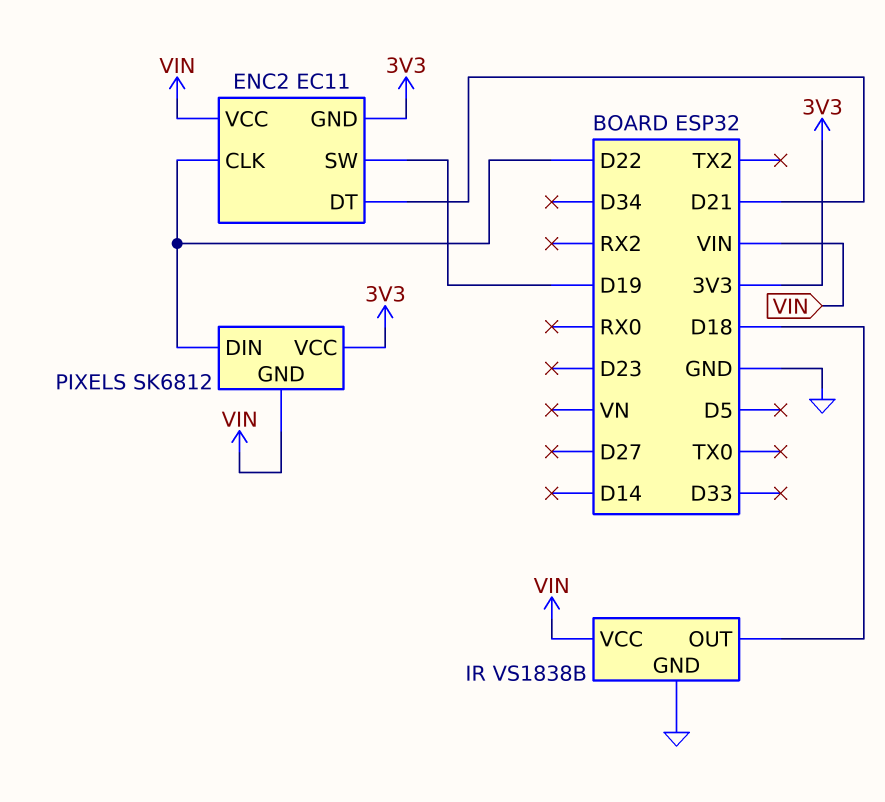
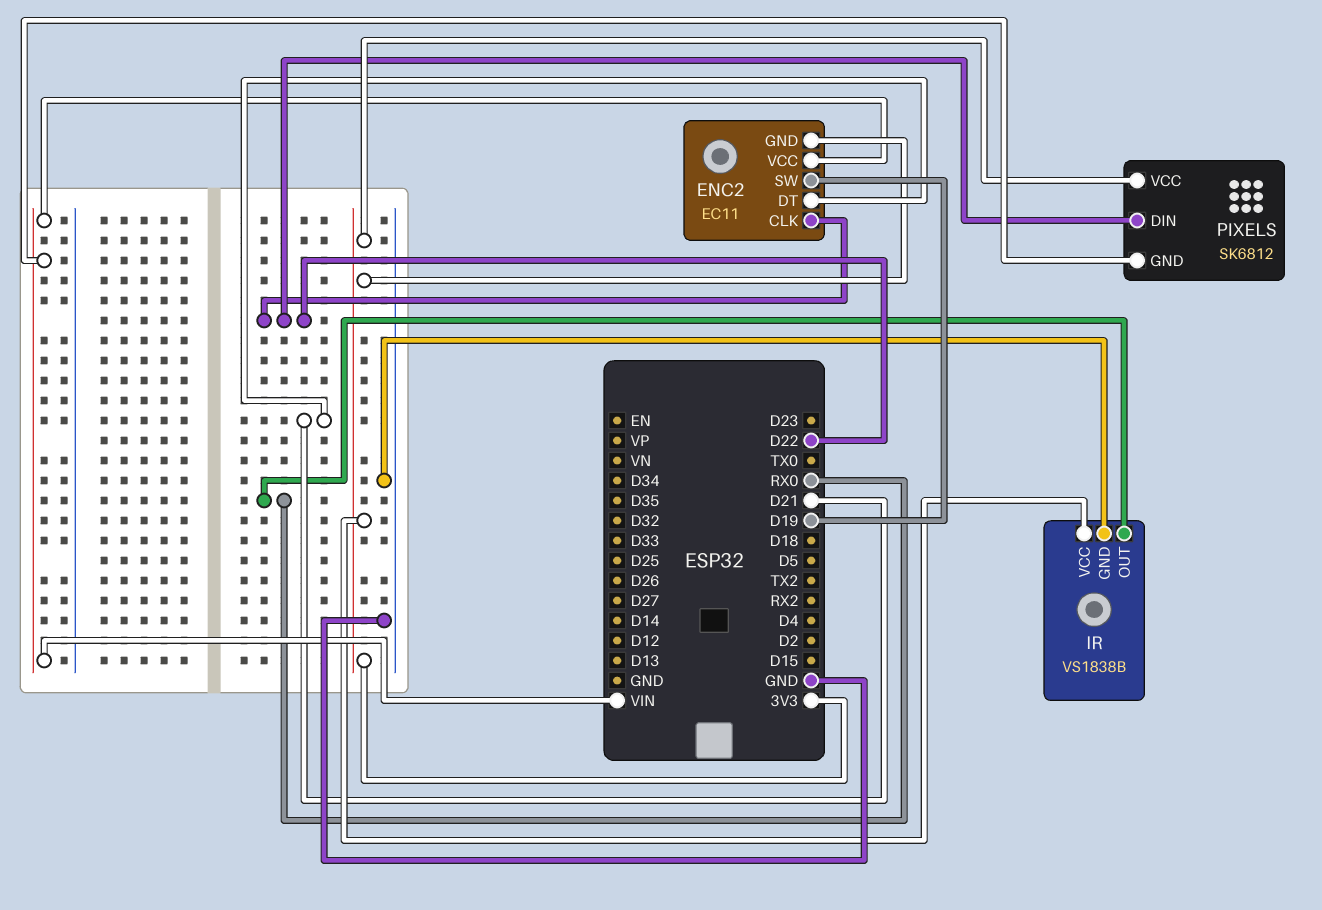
IR pin OUT: D18 -> RX0
IR pin VCC: VIN -> 3V3

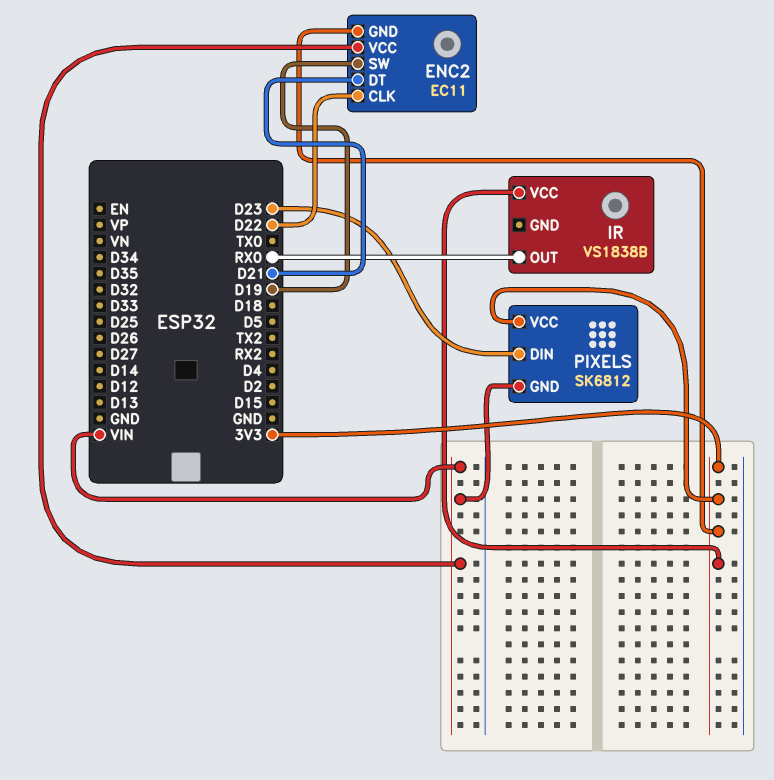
IR pin GND: GND -> none
PIXELS pin DIN: D22 -> D23

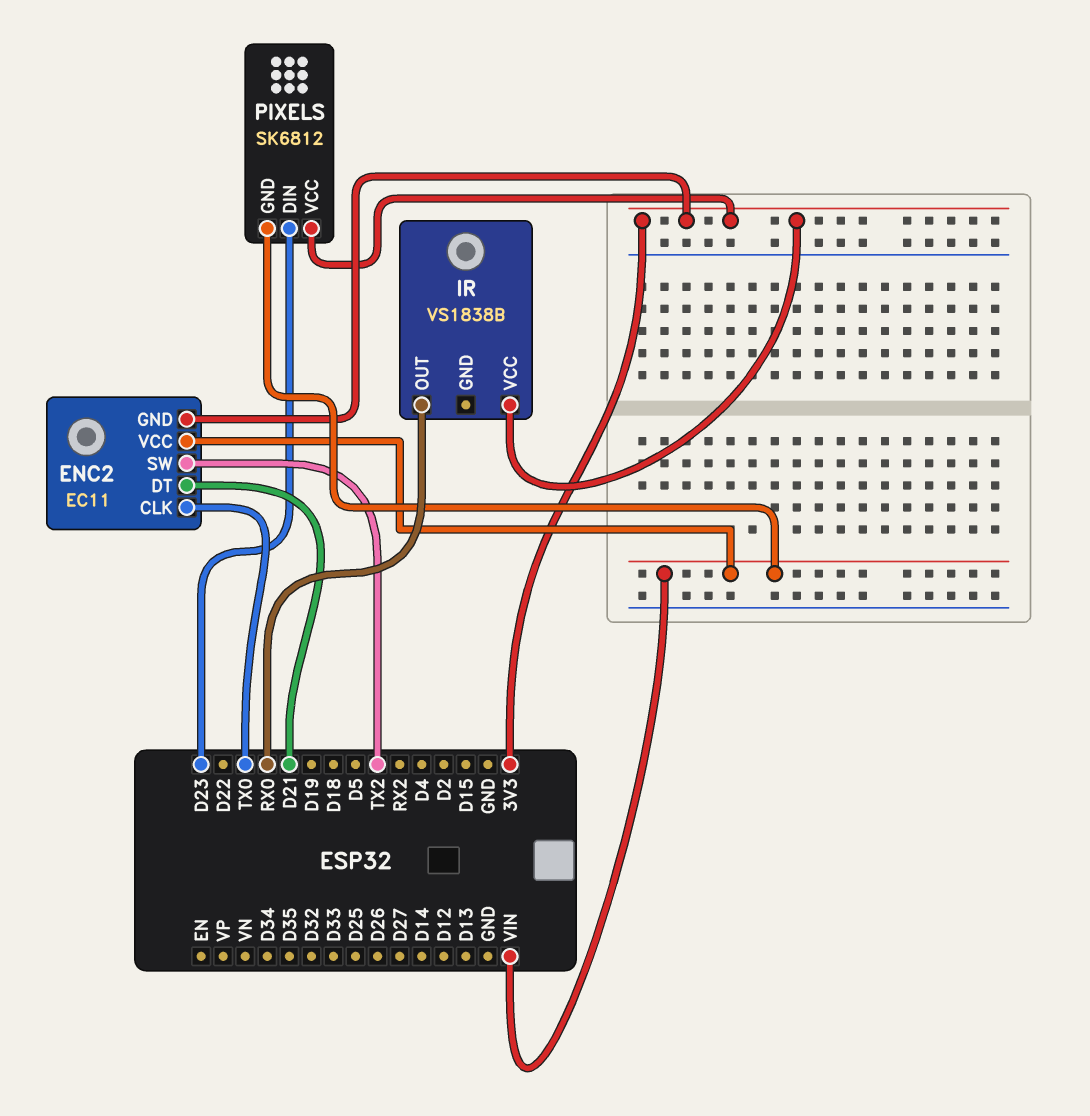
ENC2 pin CLK: D22 -> TX0
ENC2 pin SW: D19 -> TX2

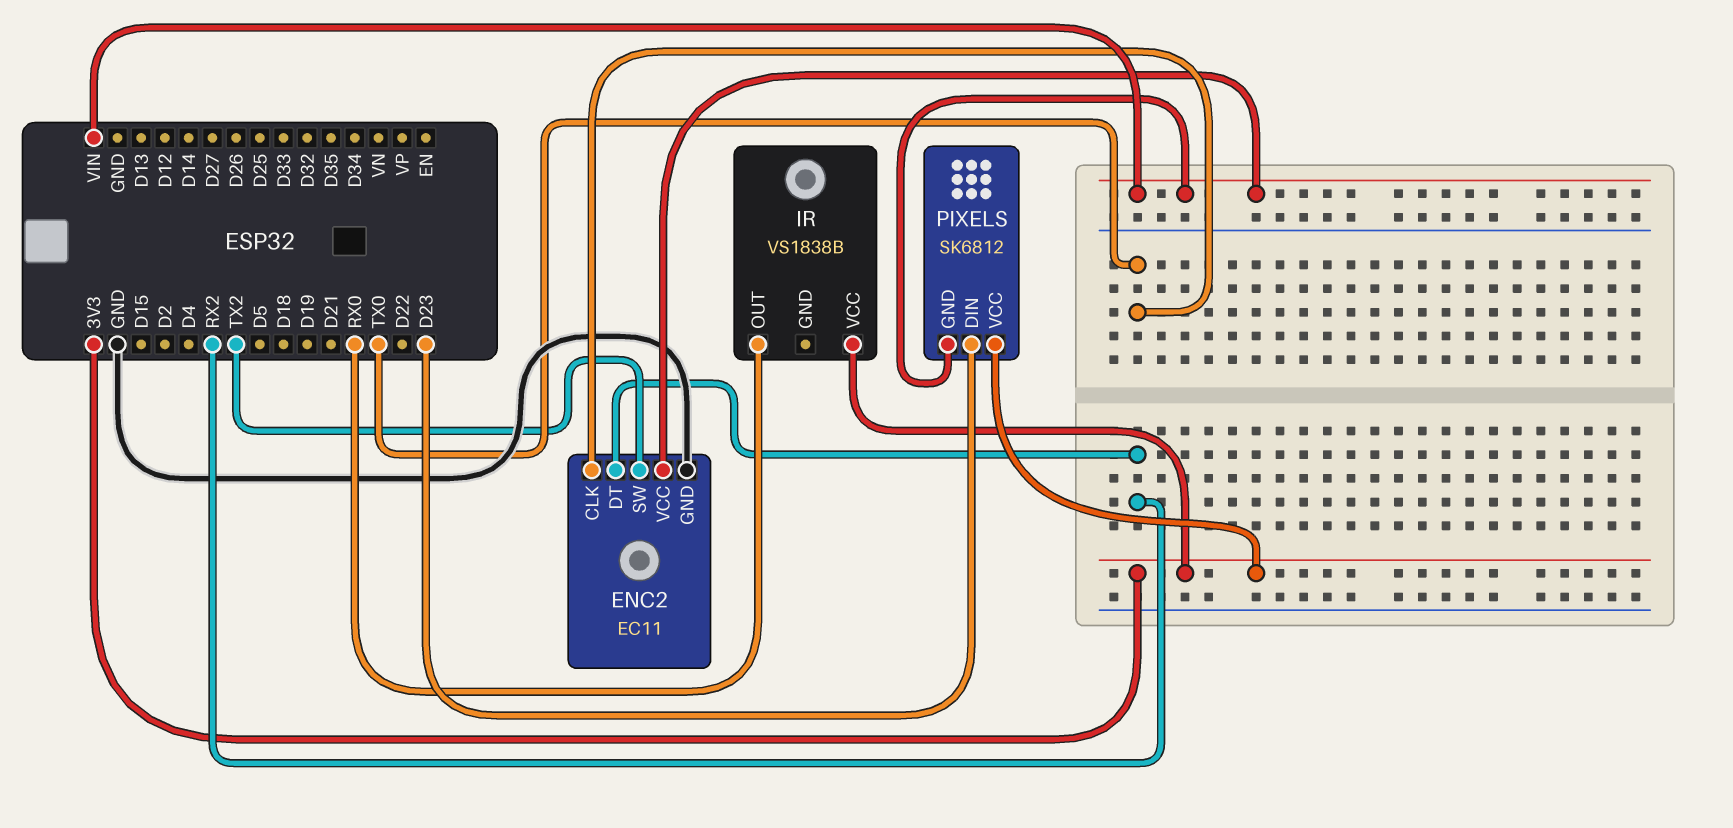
ENC2 pin DT: D21 -> RX2
ENC2 pin GND: 3V3 -> GND

